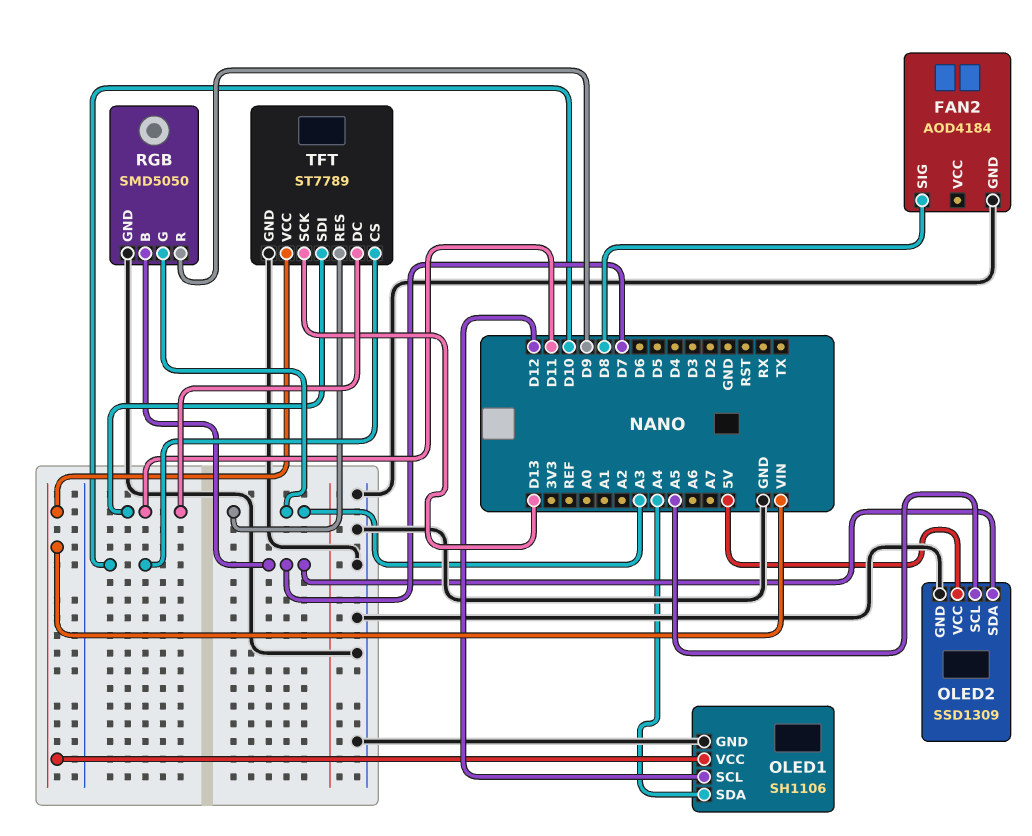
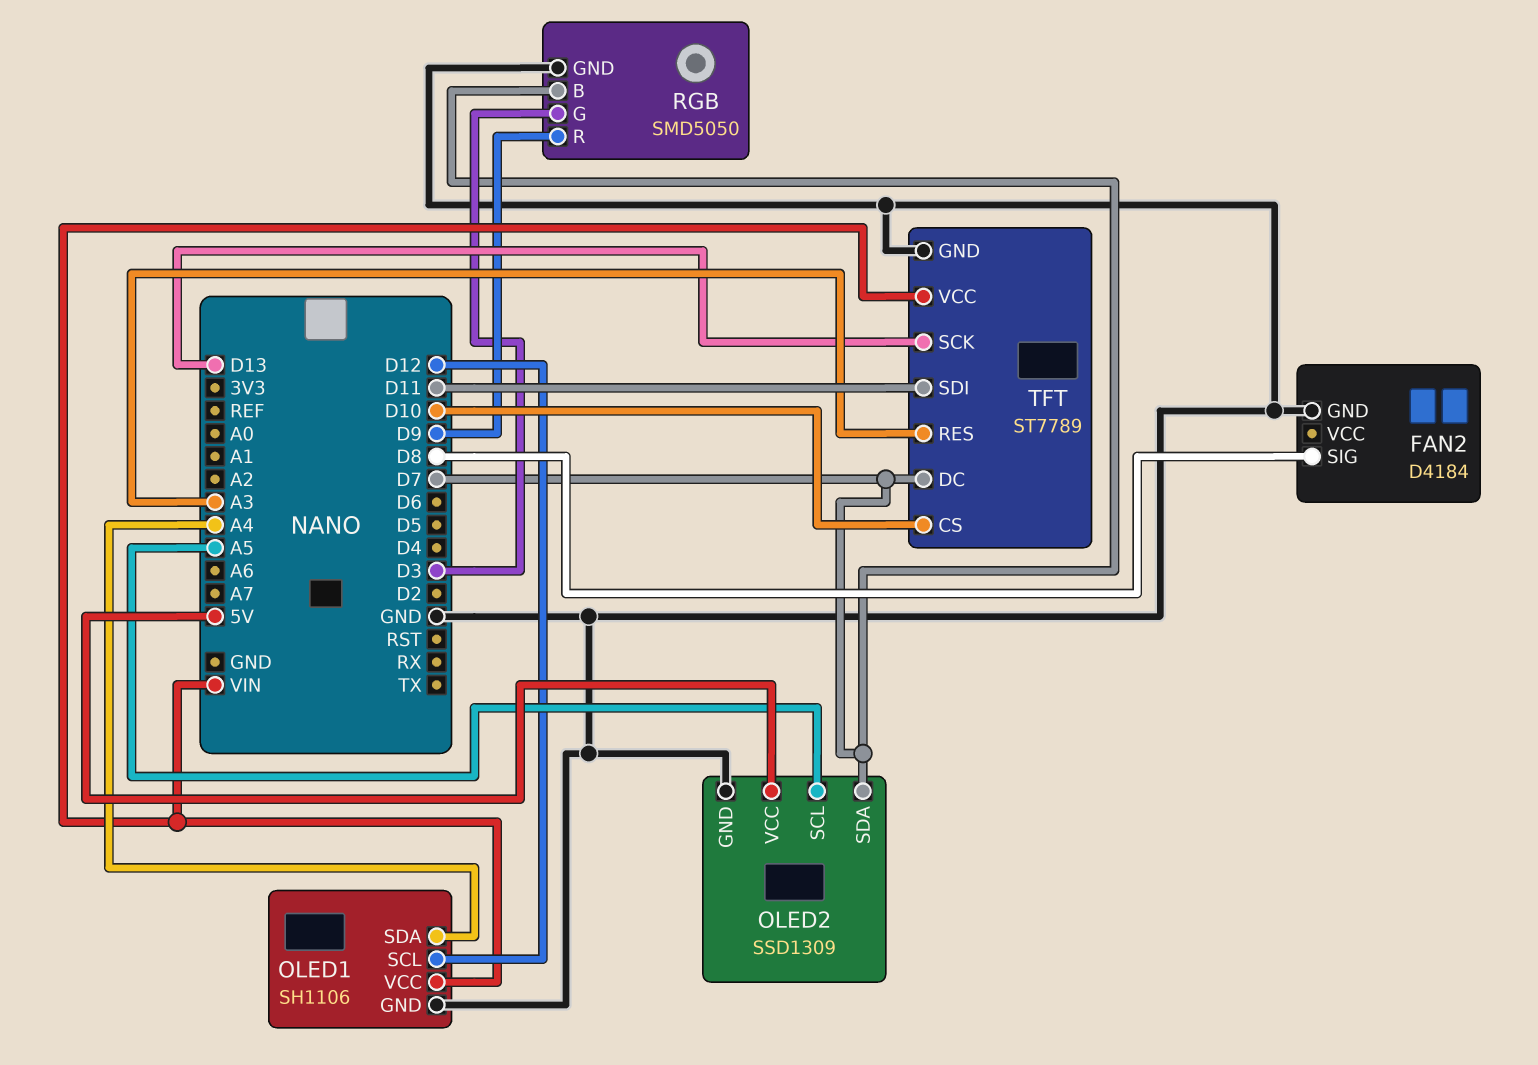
FAN2: AOD4184 -> D4184
RGB pin G: A3 -> D3
TFT pin DC: D11 -> D7

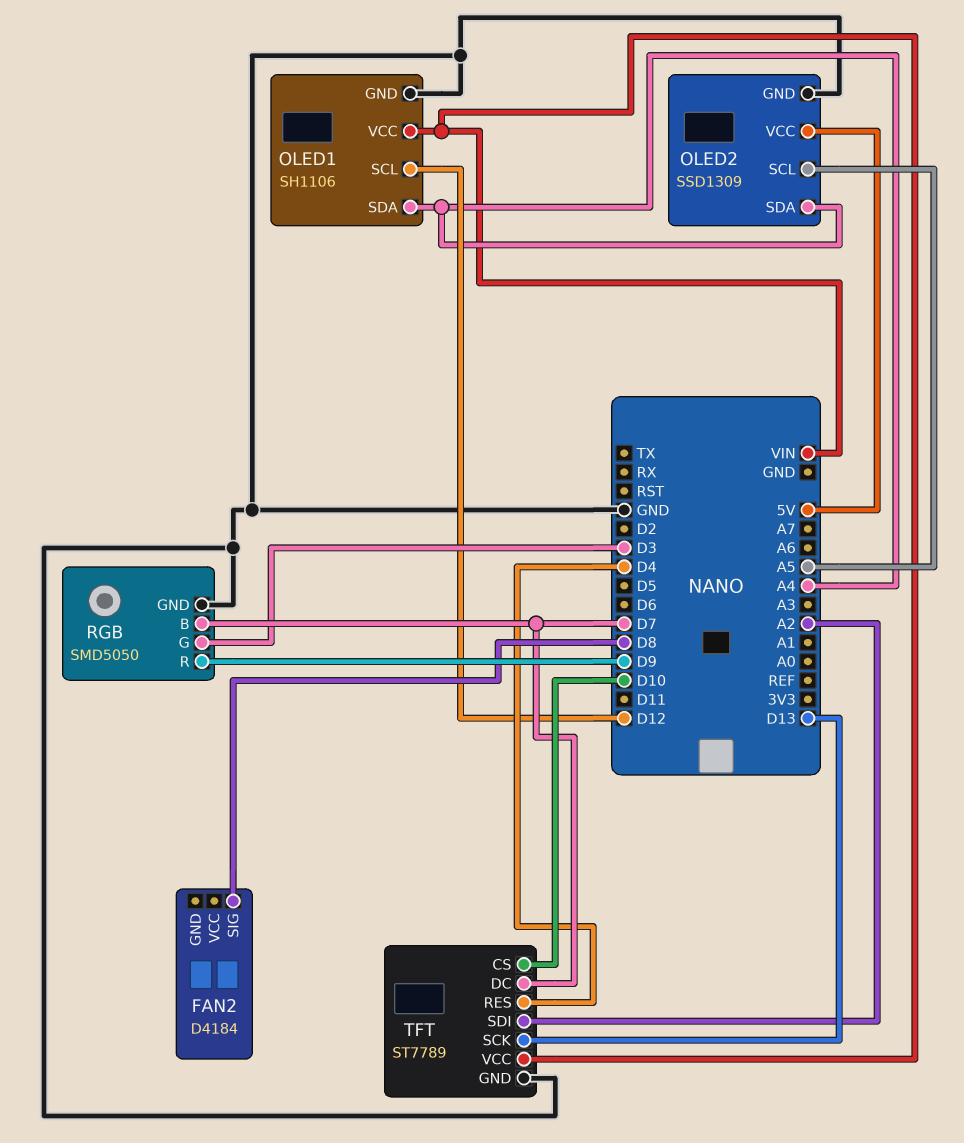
FAN2 pin GND: GND -> none
OLED2 pin SDA: D7 -> A4
TFT pin RES: A3 -> D4
TFT pin SDI: D11 -> A2

